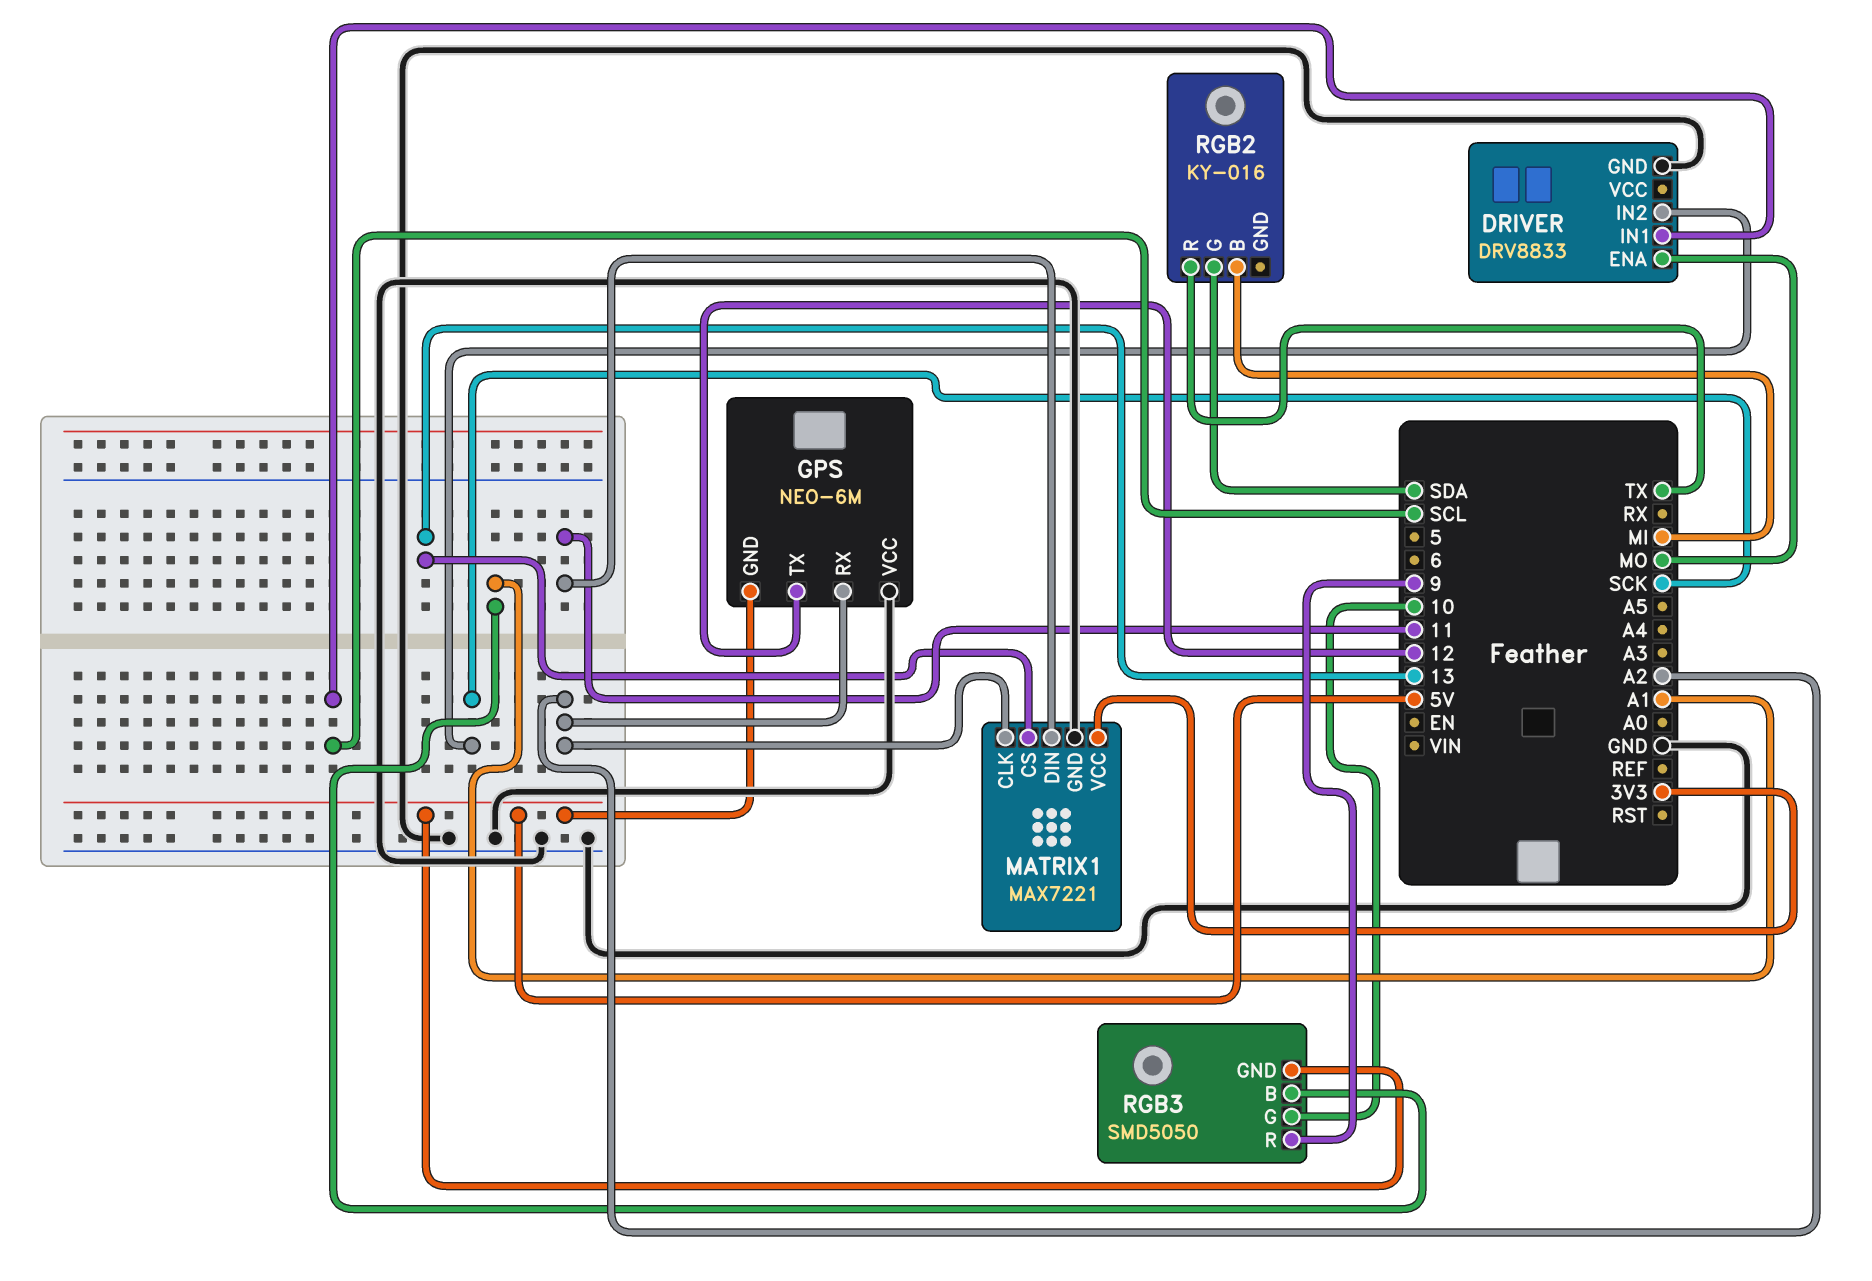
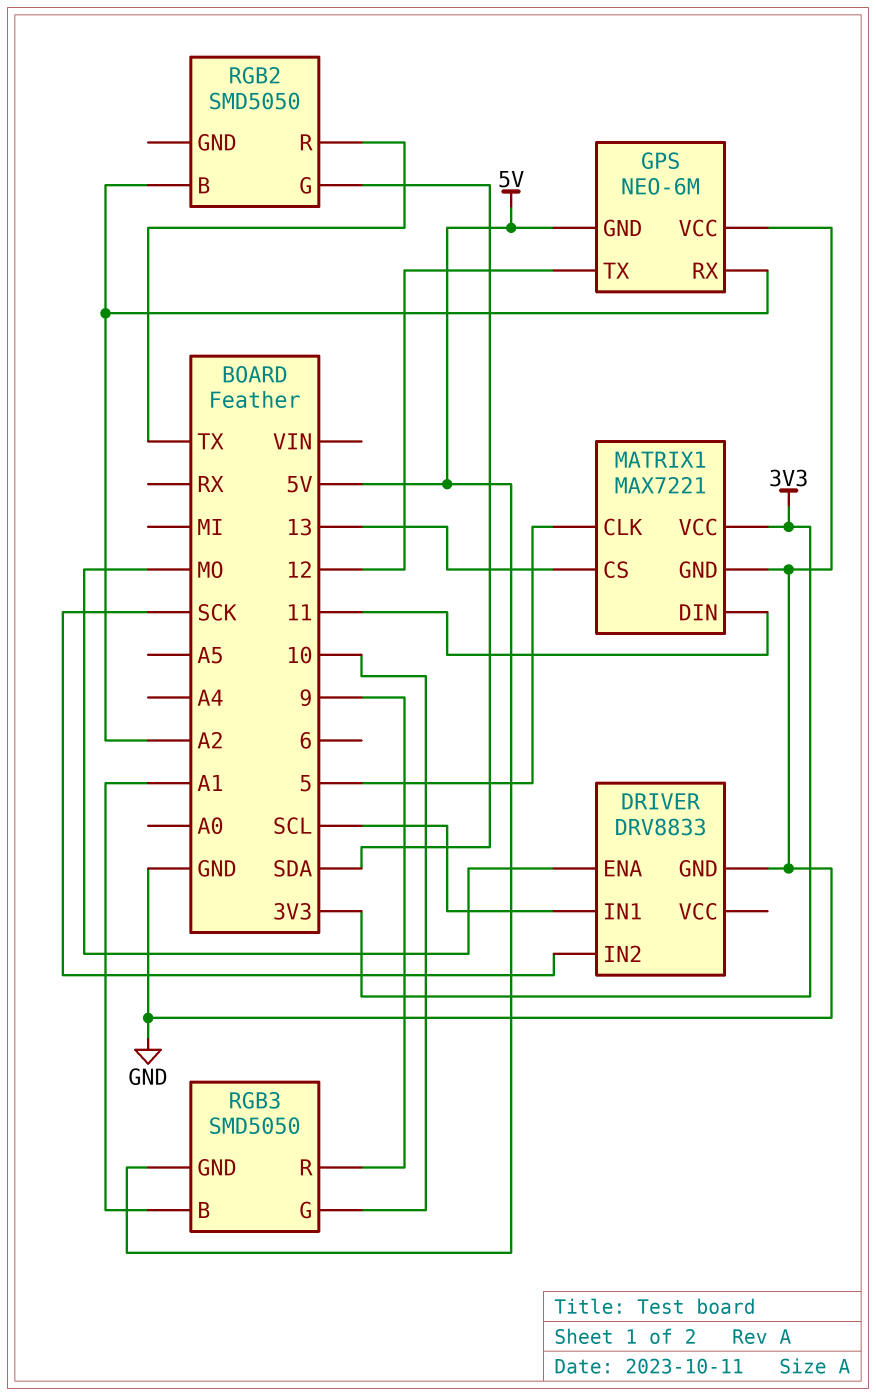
MATRIX1 pin CLK: A2 -> 5
RGB2: KY-016 -> SMD5050
RGB2 pin B: MI -> A2

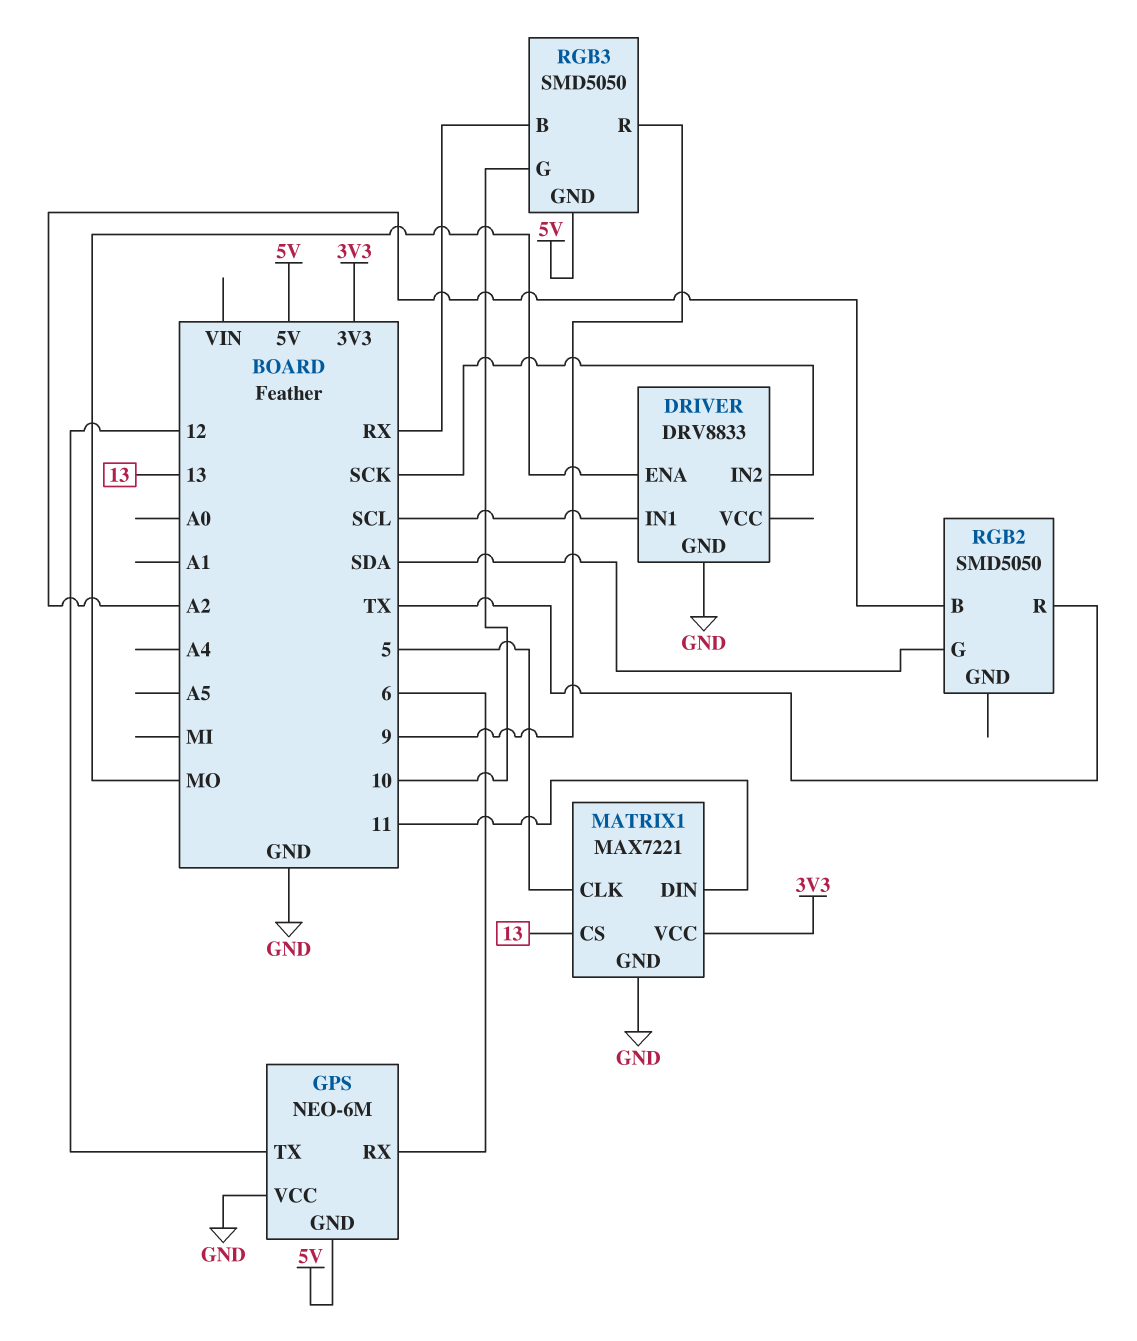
GPS pin RX: A2 -> 6
RGB3 pin B: A1 -> RX

